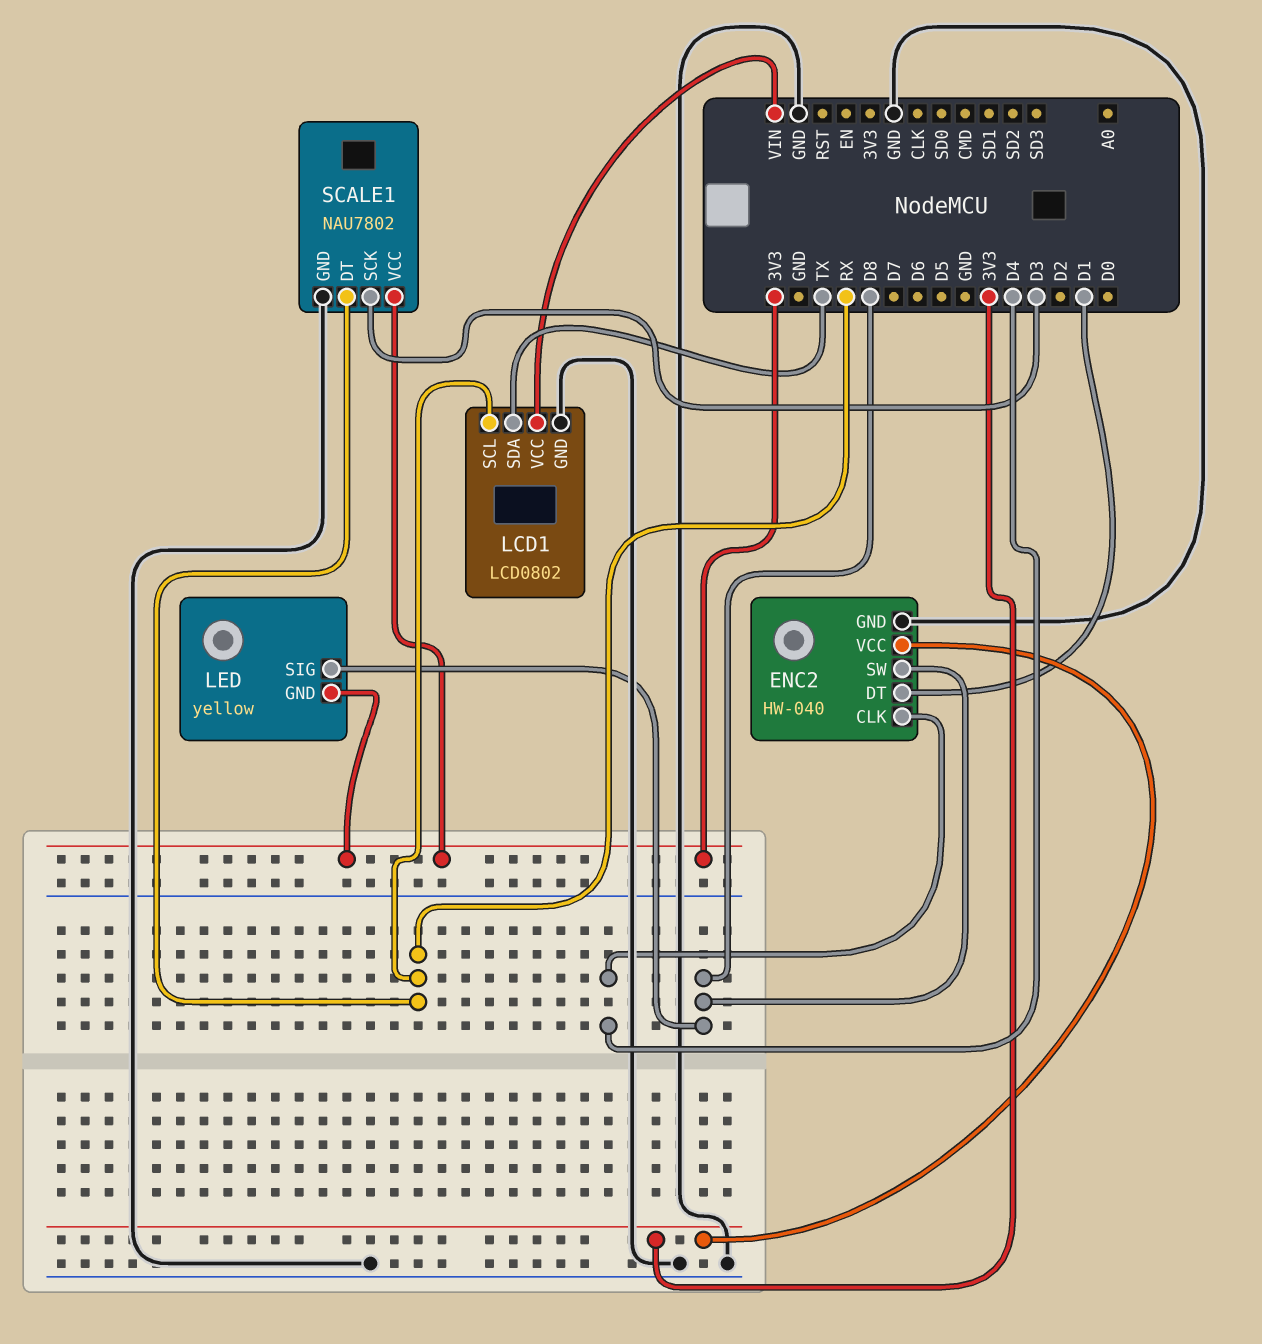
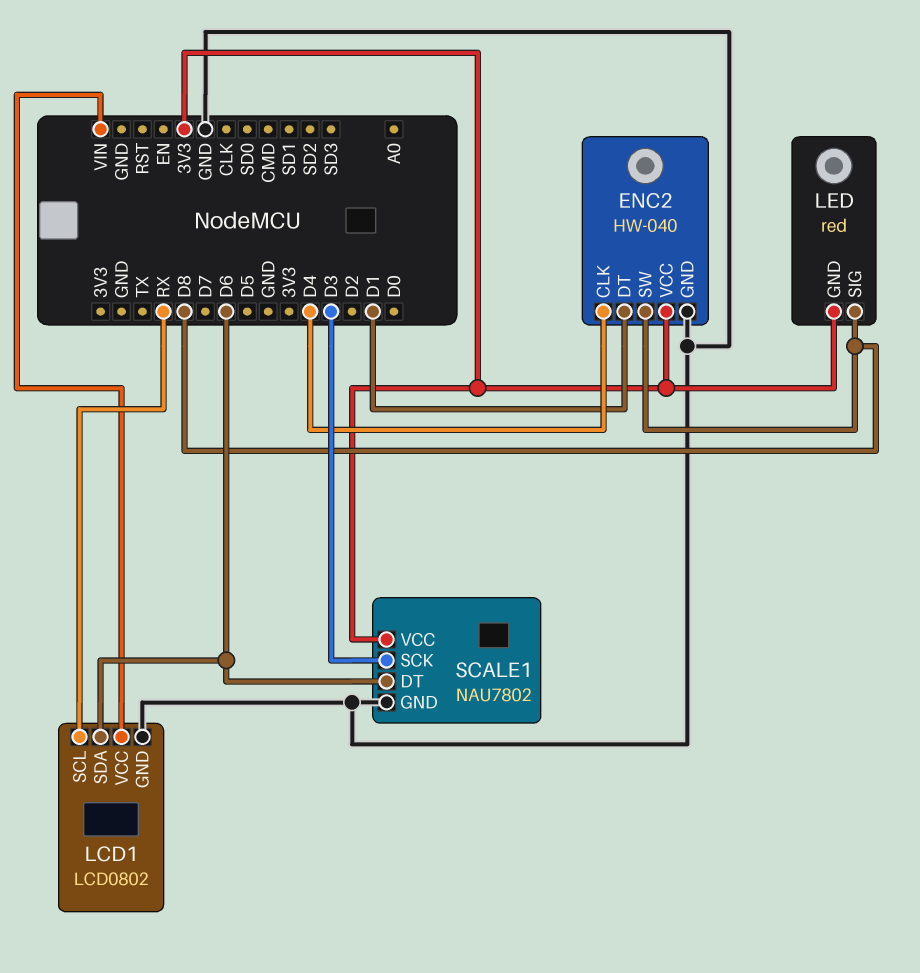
LCD1 pin SDA: TX -> D6
LED: yellow -> red
SCALE1 pin DT: RX -> D6

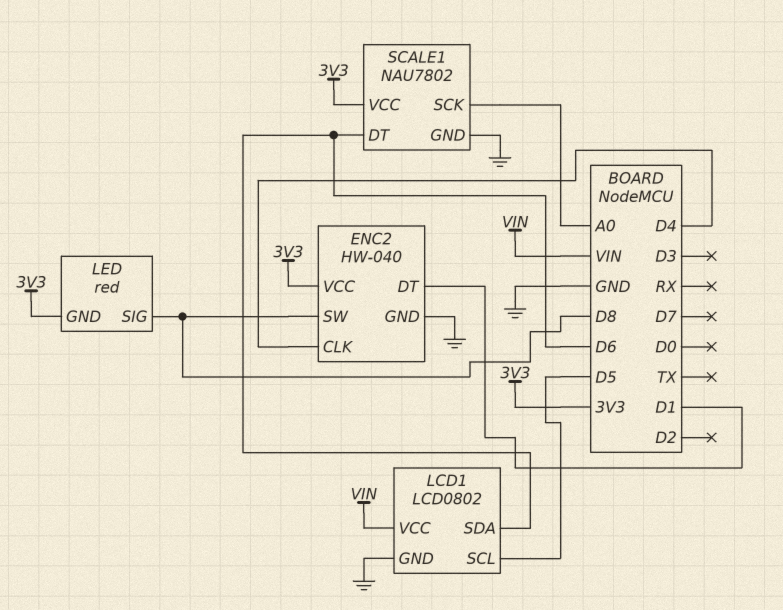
LCD1 pin SCL: RX -> D5
SCALE1 pin SCK: D3 -> A0

